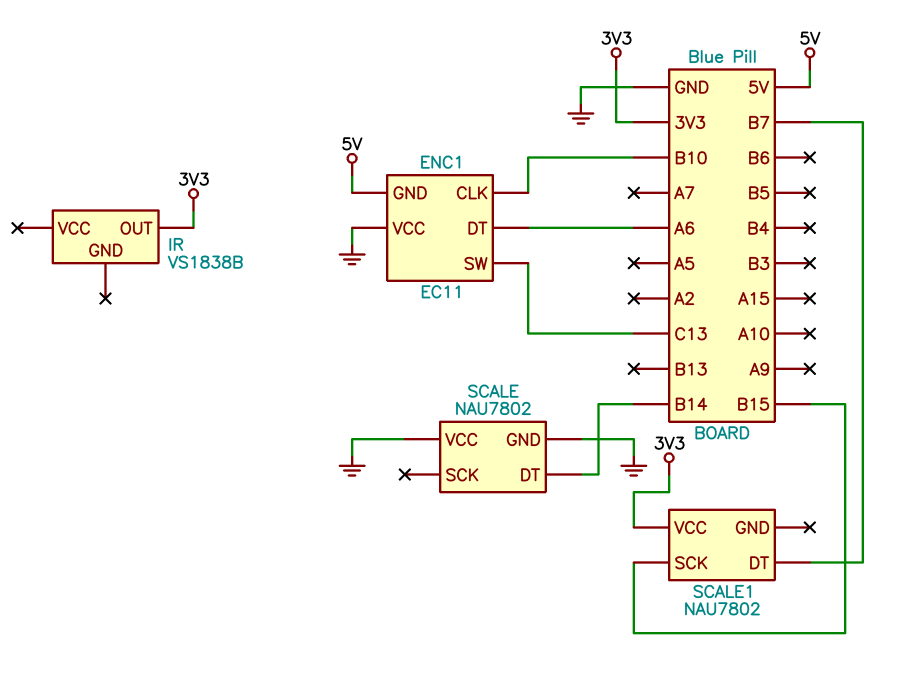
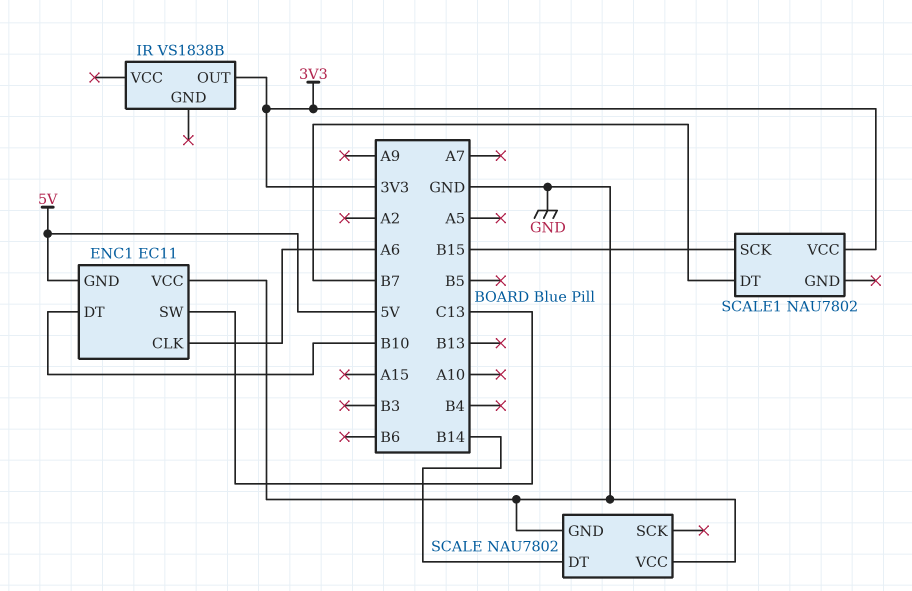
ENC1 pin CLK: B10 -> A6
ENC1 pin DT: A6 -> B10

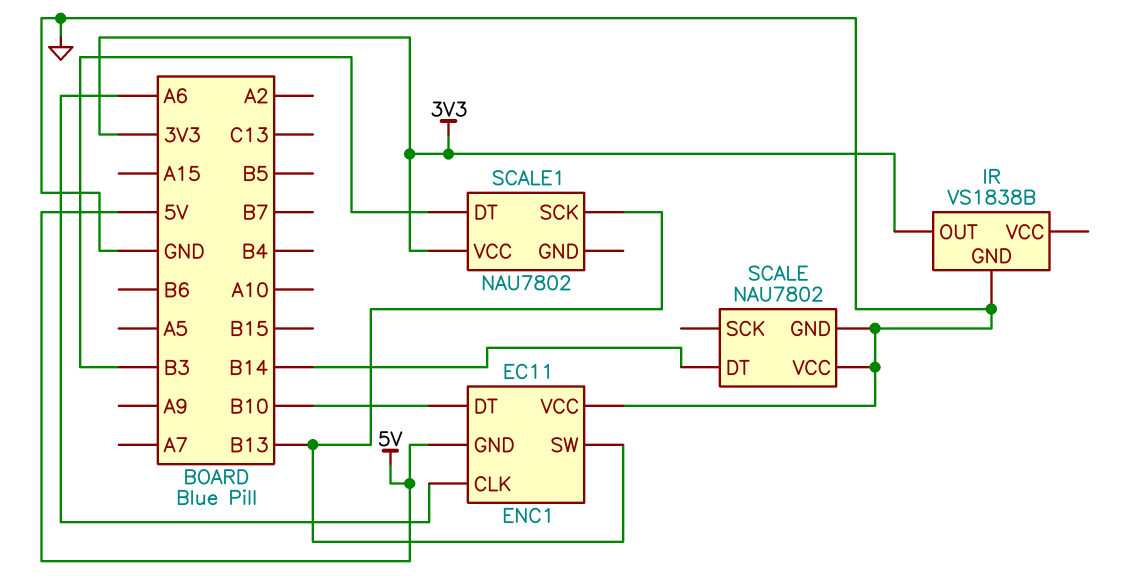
ENC1 pin SW: C13 -> B13
IR pin GND: none -> GND
SCALE1 pin DT: B7 -> B3
SCALE1 pin SCK: B15 -> B13

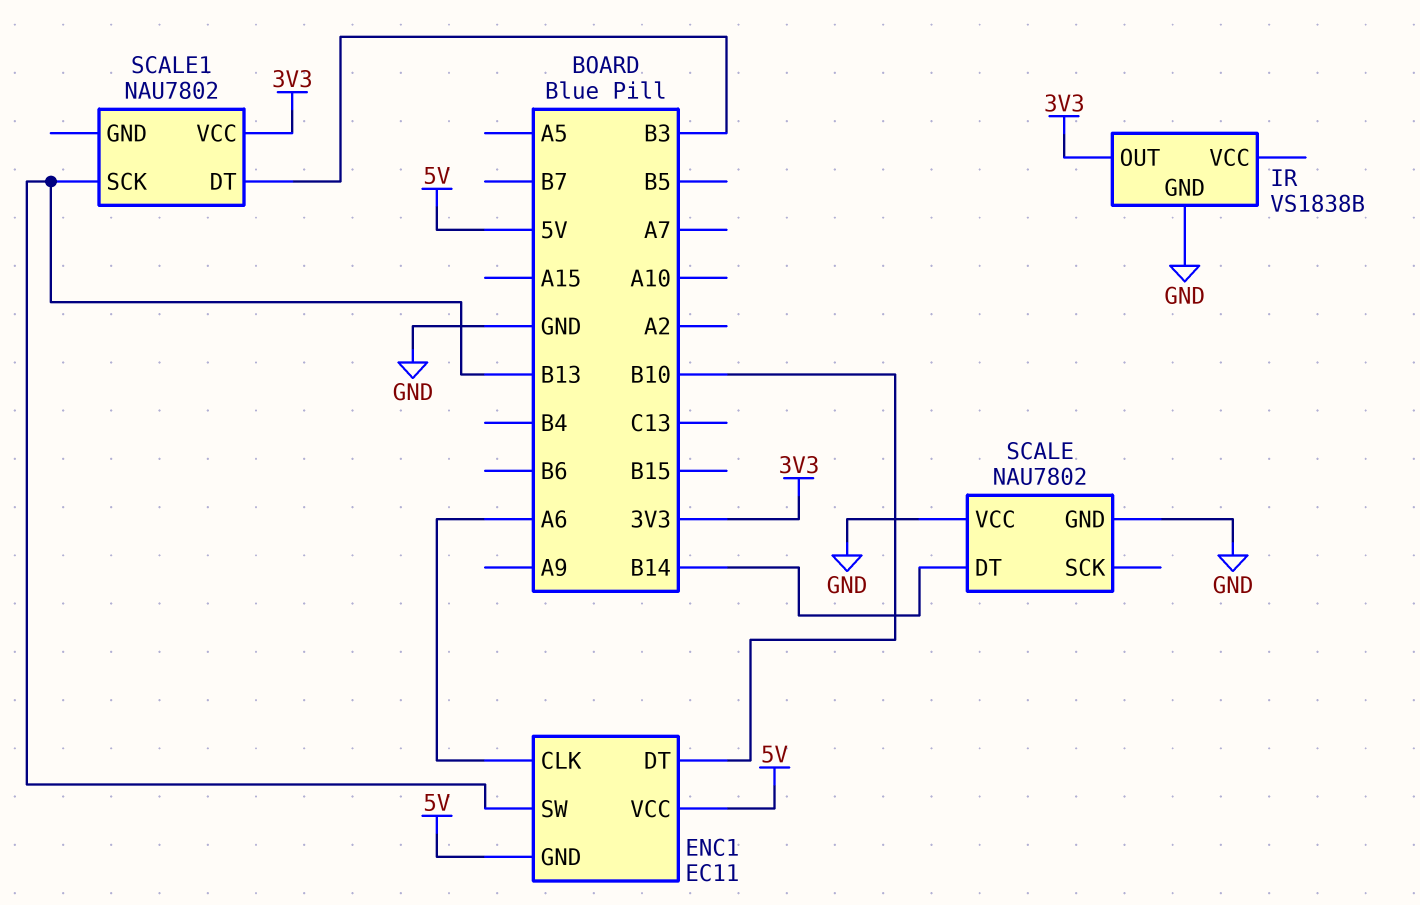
ENC1 pin VCC: GND -> 5V

